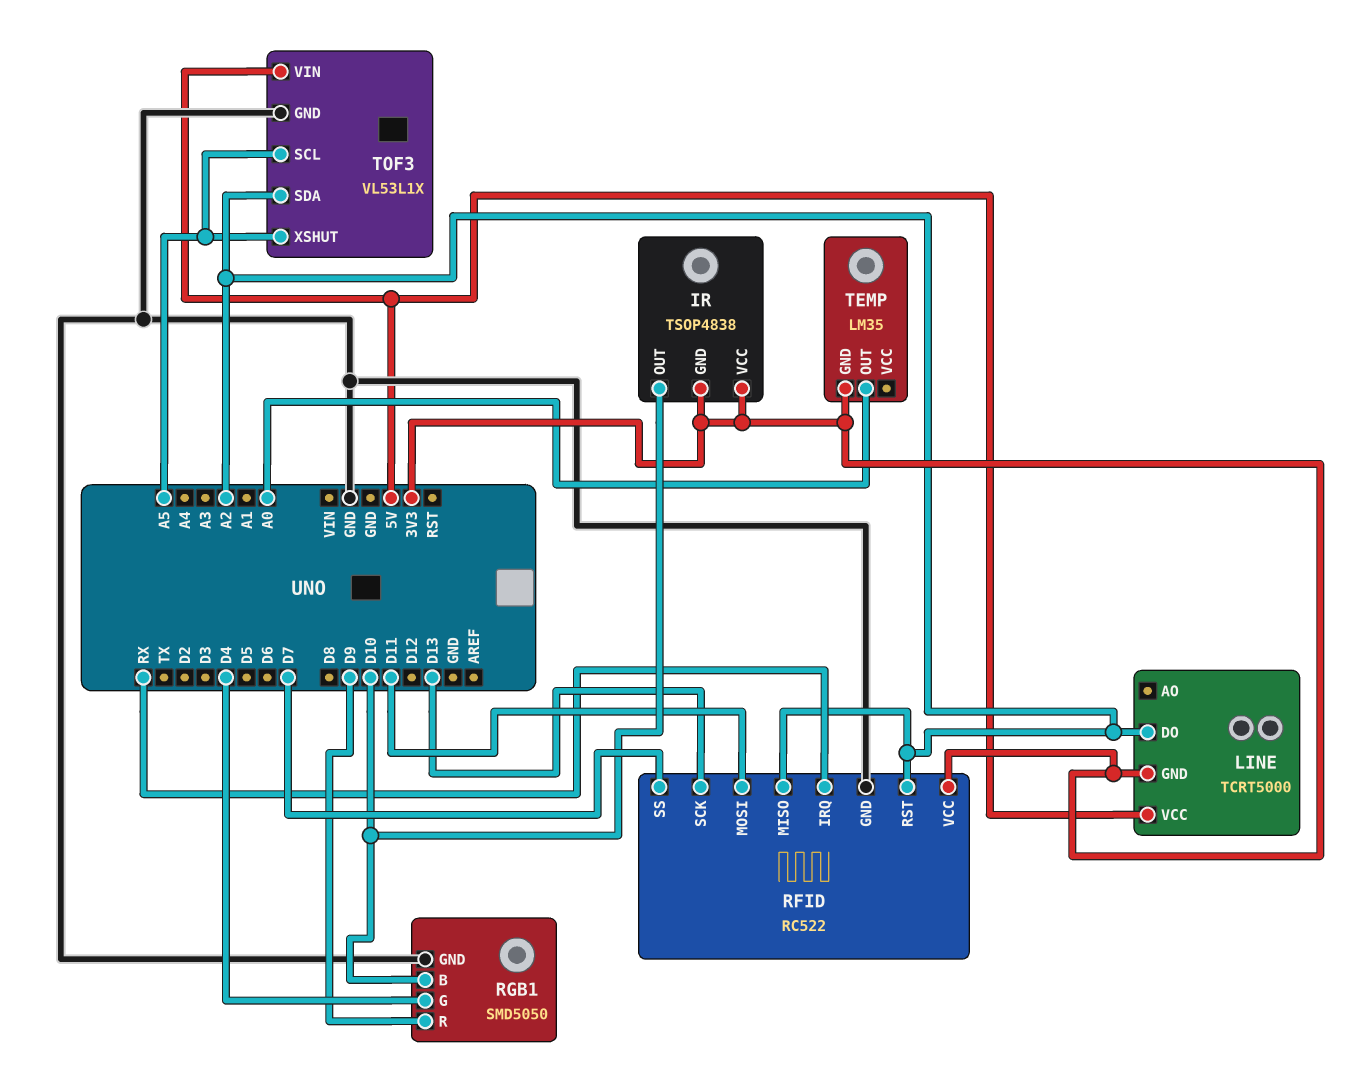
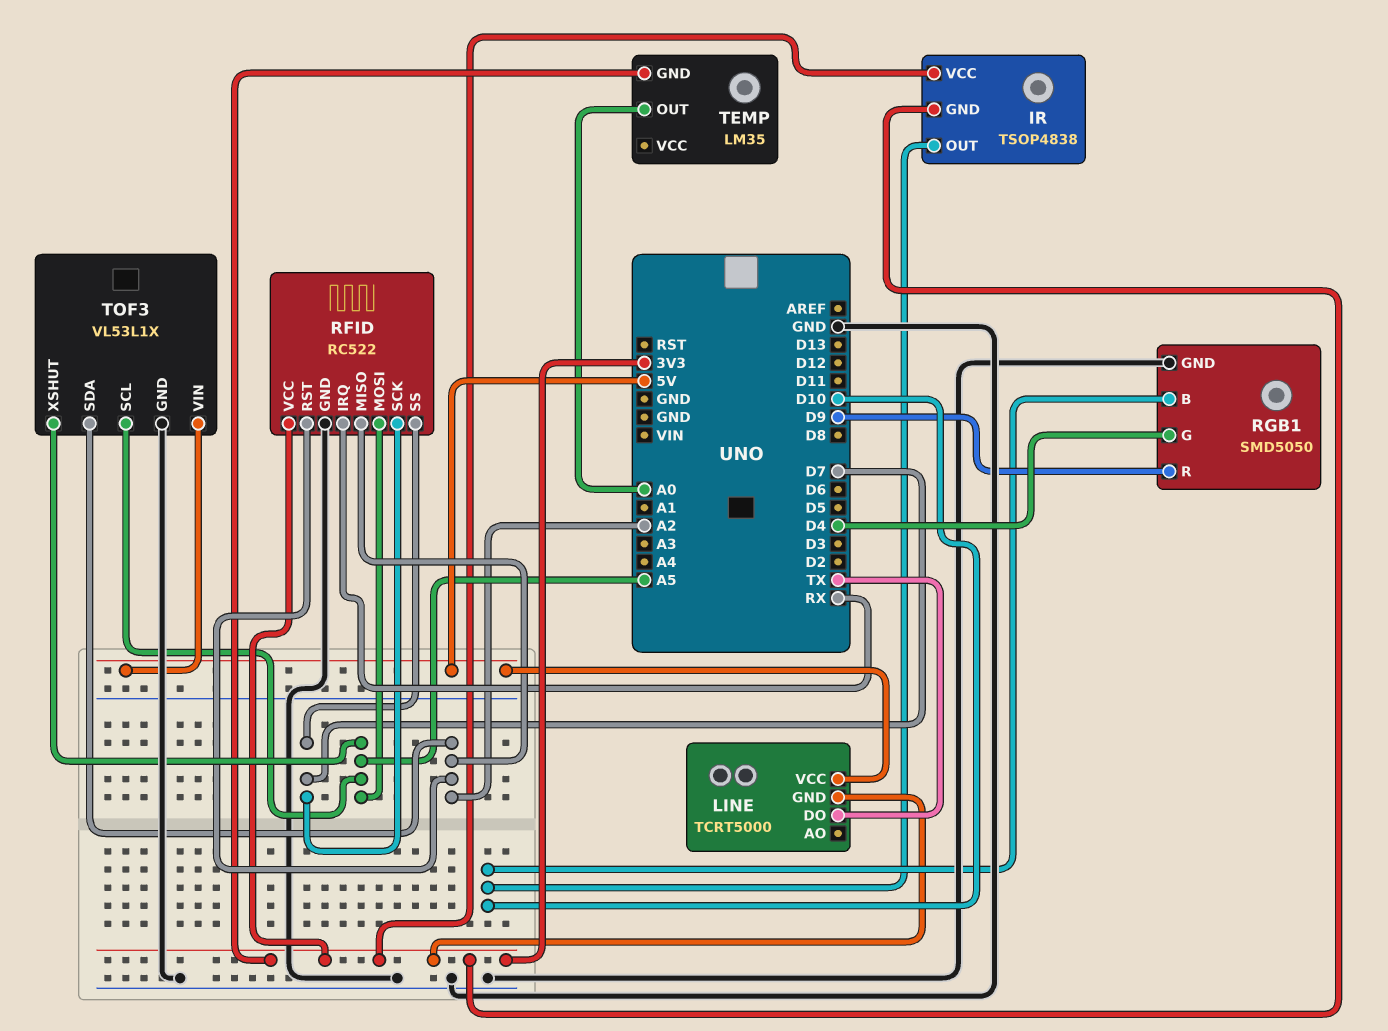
LINE pin DO: A2 -> TX
RFID pin MOSI: D11 -> A5
RFID pin SCK: D13 -> D7

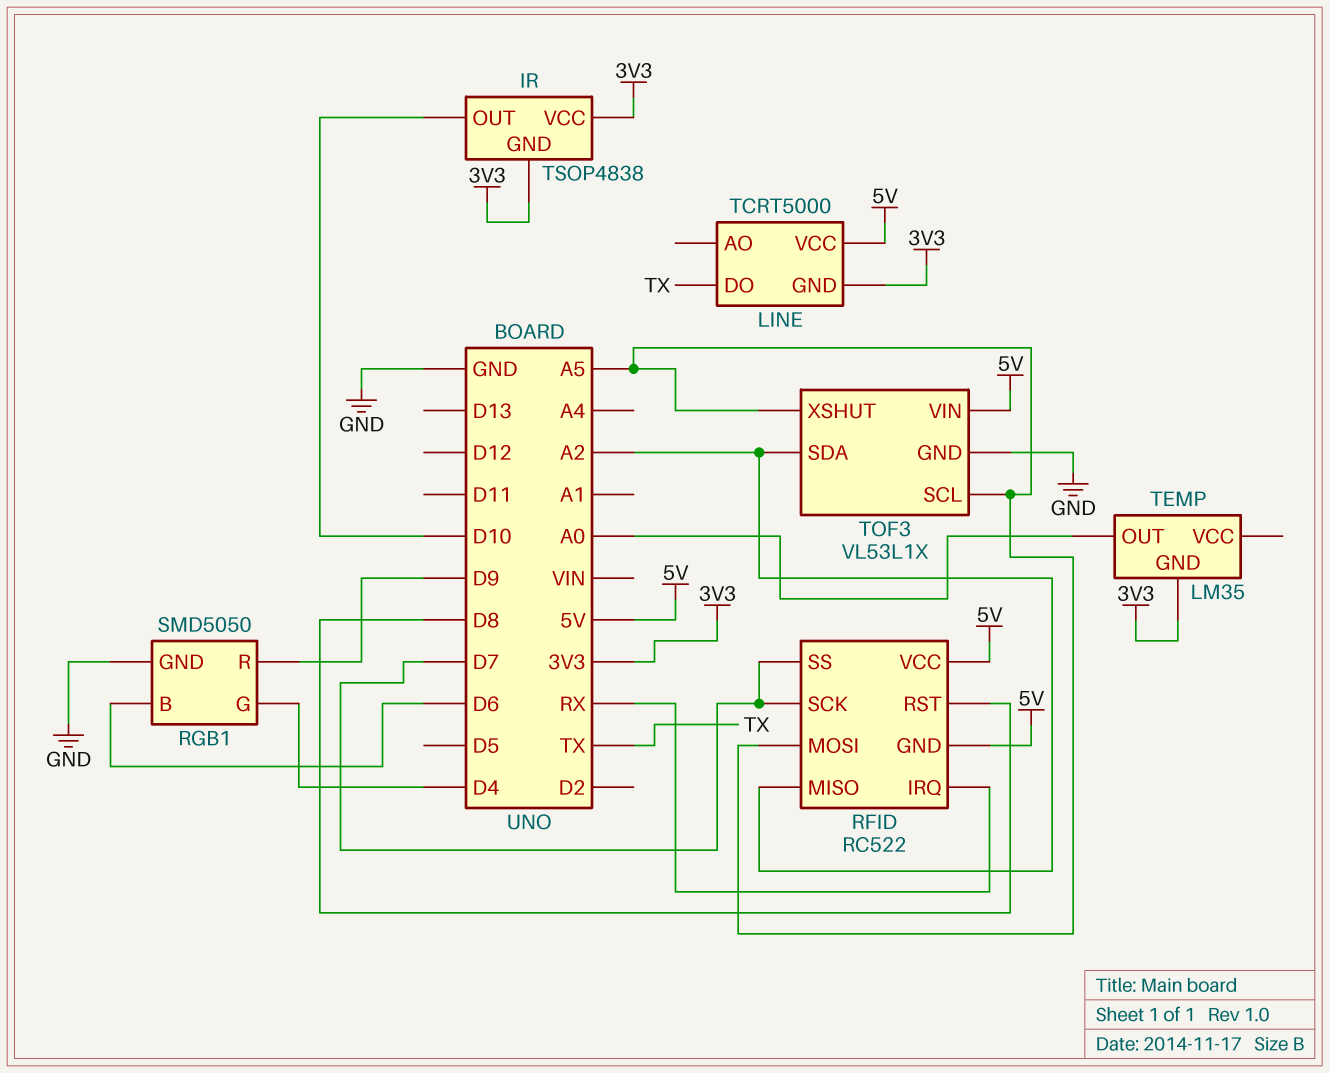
RFID pin GND: GND -> 5V
RFID pin RST: A2 -> D8
RFID pin VCC: 3V3 -> 5V
RGB1 pin B: D10 -> D6

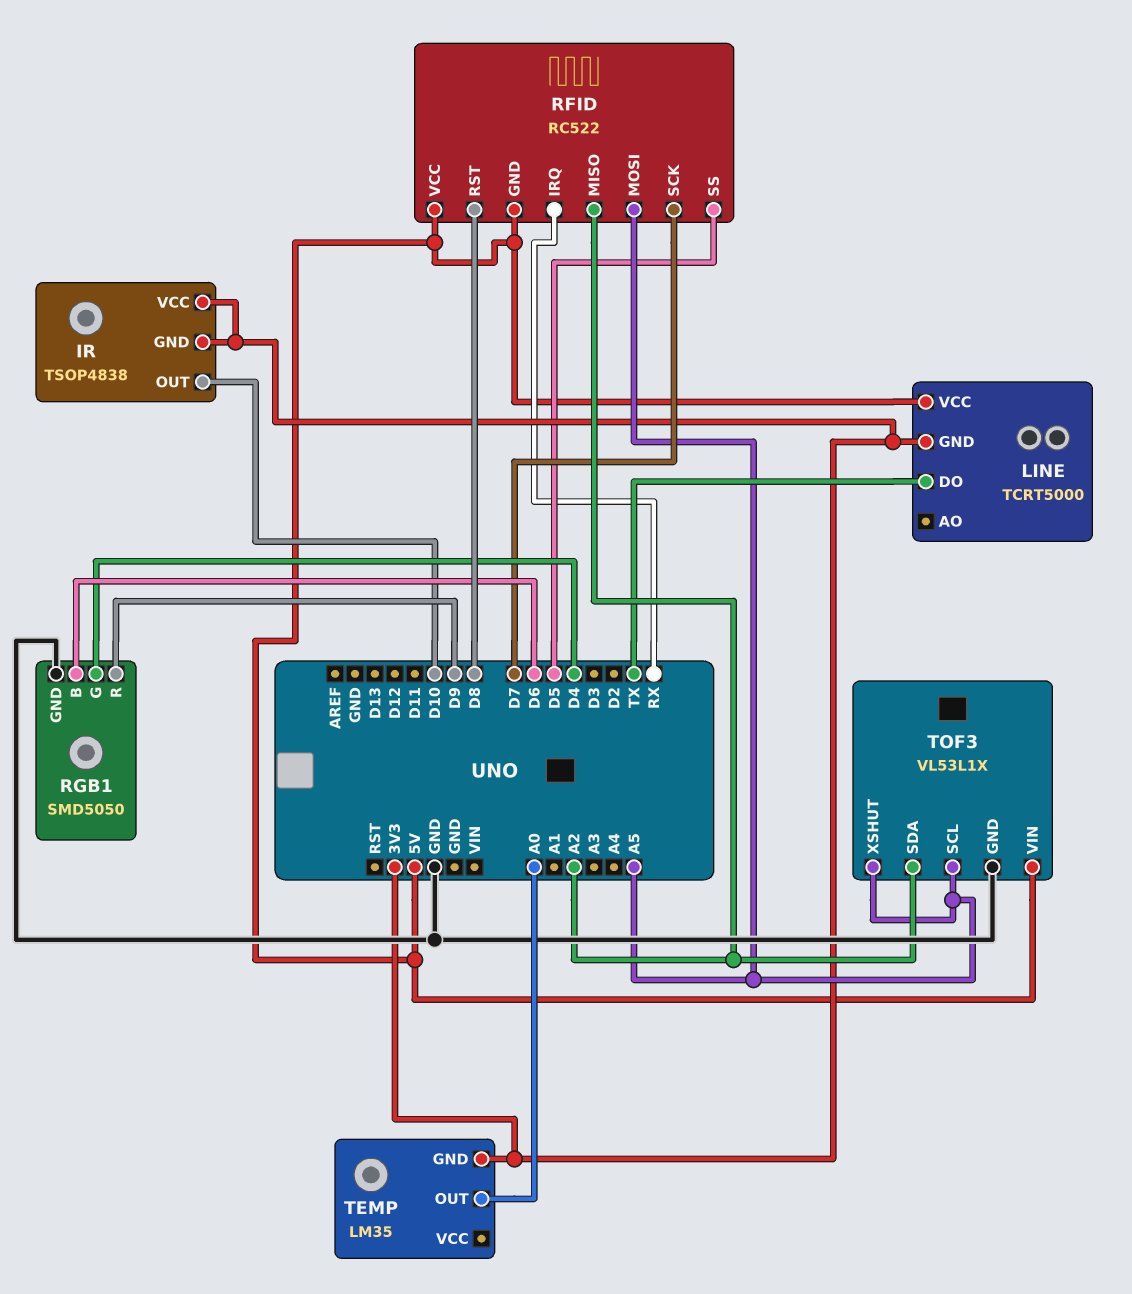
RFID pin SS: D7 -> D5

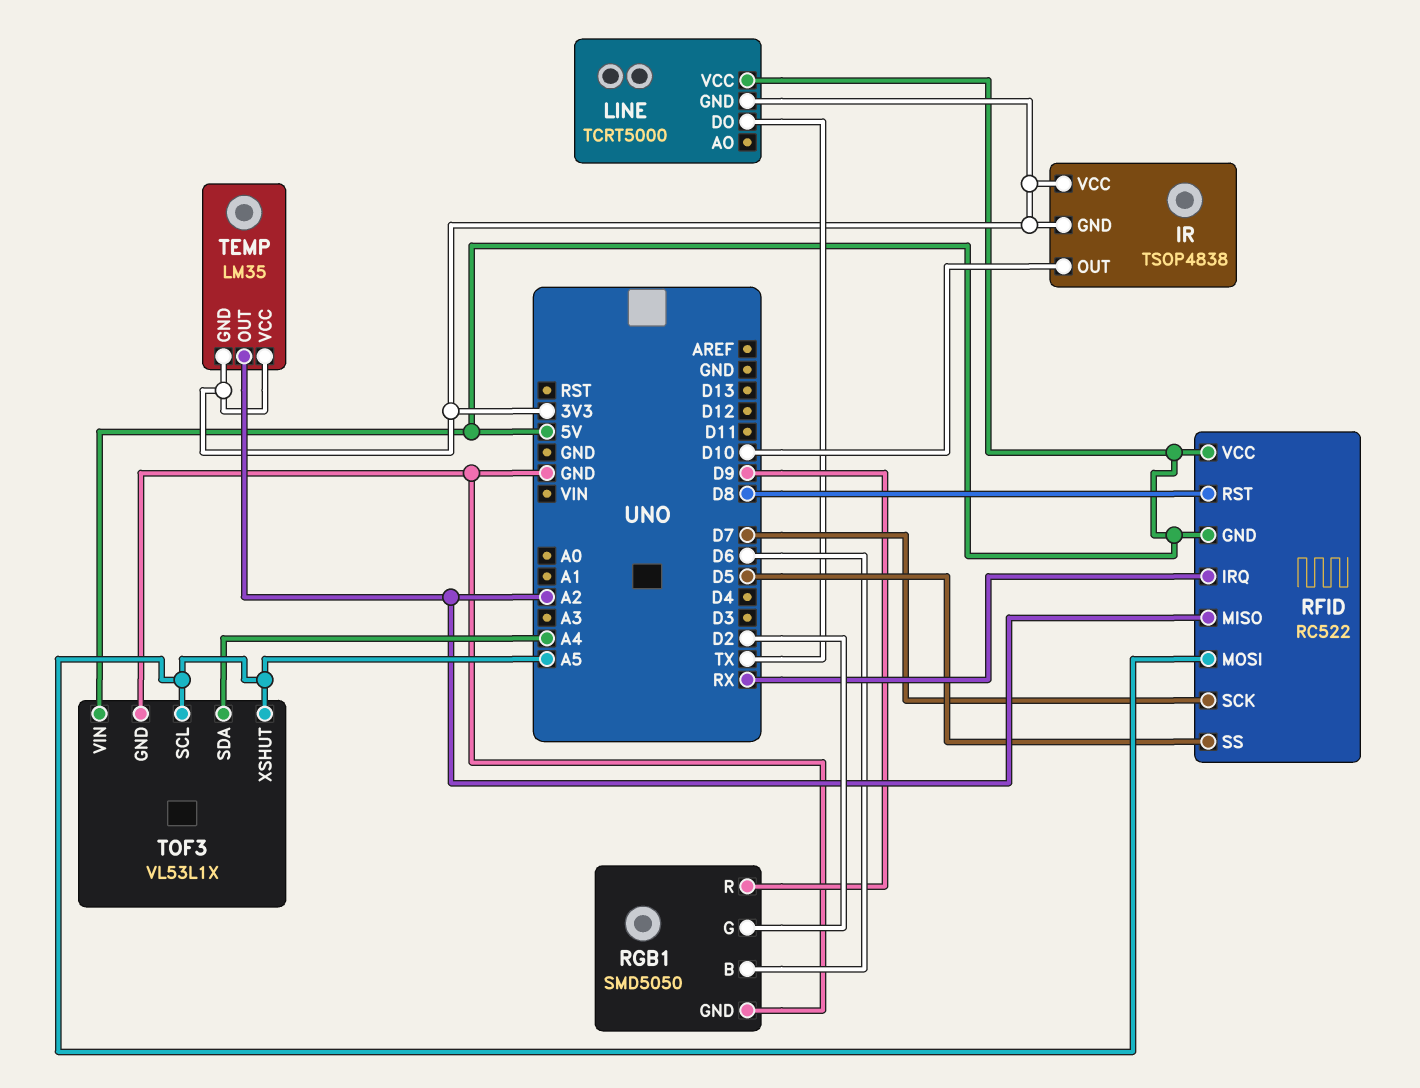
RGB1 pin G: D4 -> D2
TEMP pin OUT: A0 -> A2
TEMP pin VCC: none -> 3V3
TOF3 pin SDA: A2 -> A4

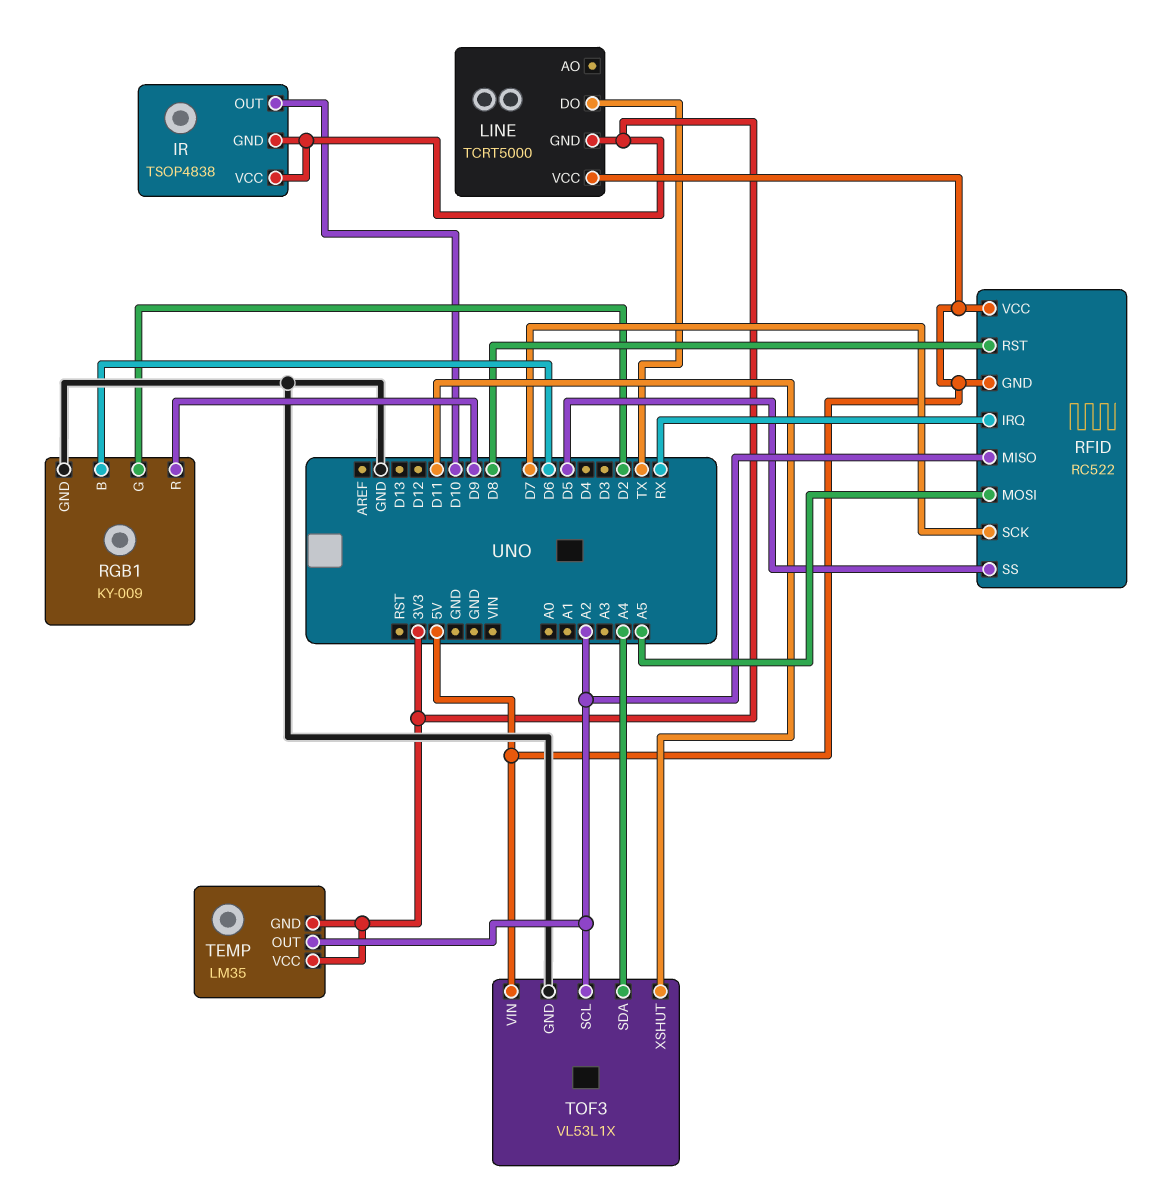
RGB1: SMD5050 -> KY-009
TOF3 pin SCL: A5 -> A2
TOF3 pin XSHUT: A5 -> D11

